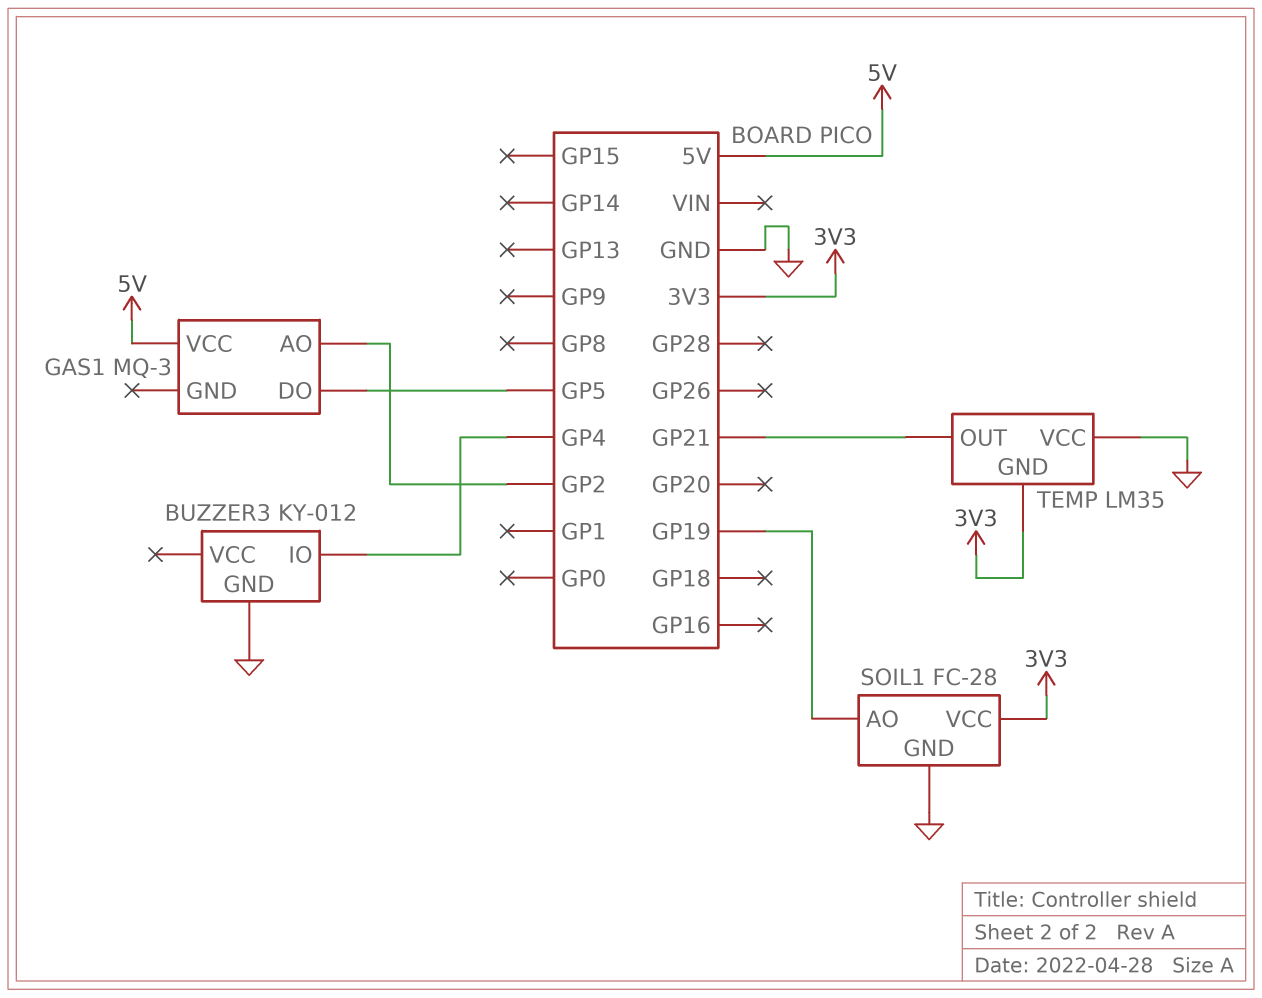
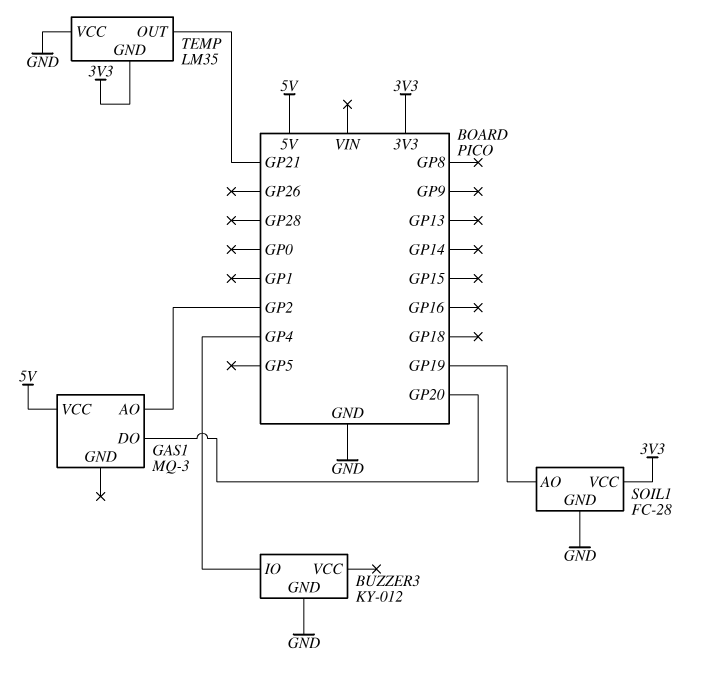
GAS1 pin DO: GP5 -> GP20

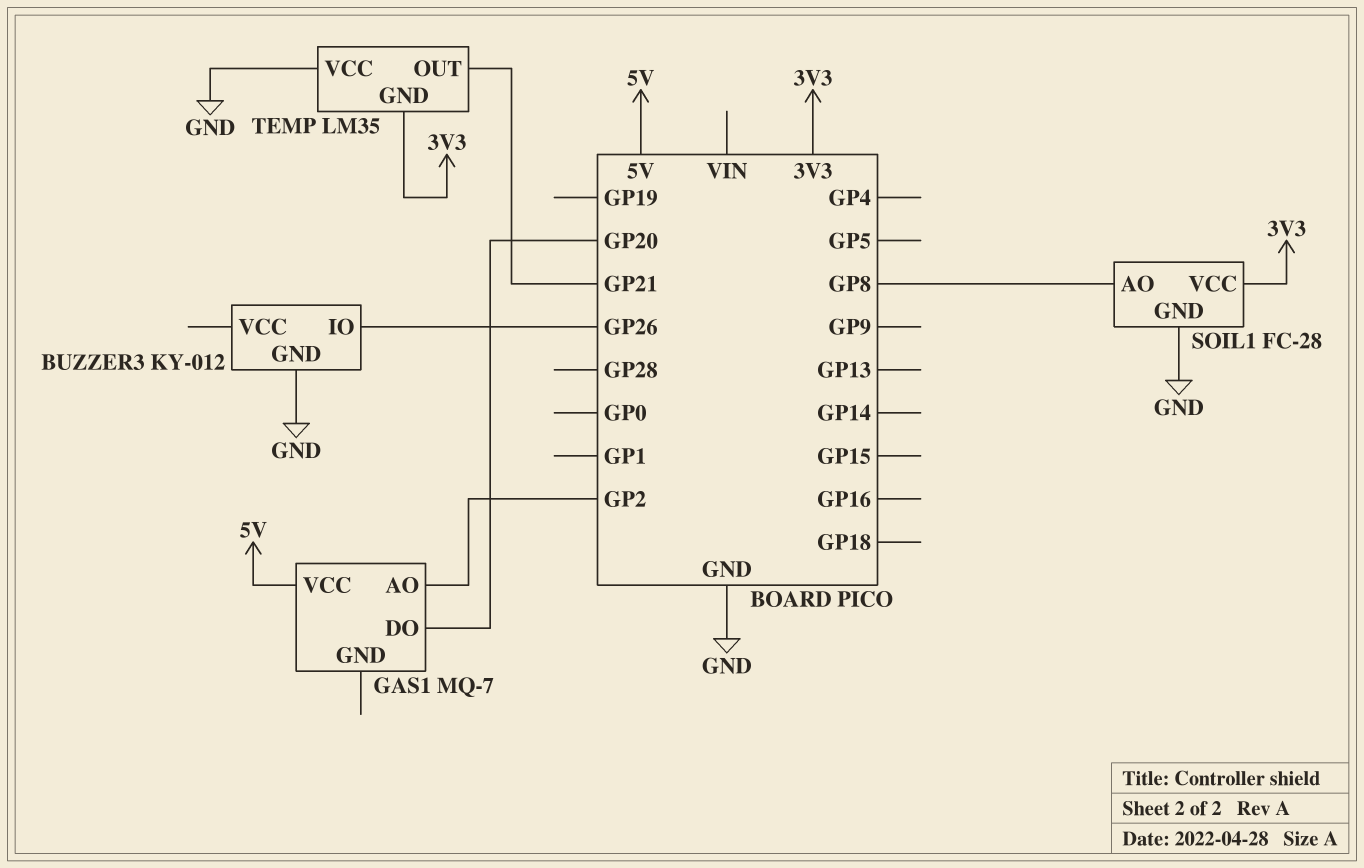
BUZZER3 pin IO: GP4 -> GP26
GAS1: MQ-3 -> MQ-7
SOIL1 pin AO: GP19 -> GP8

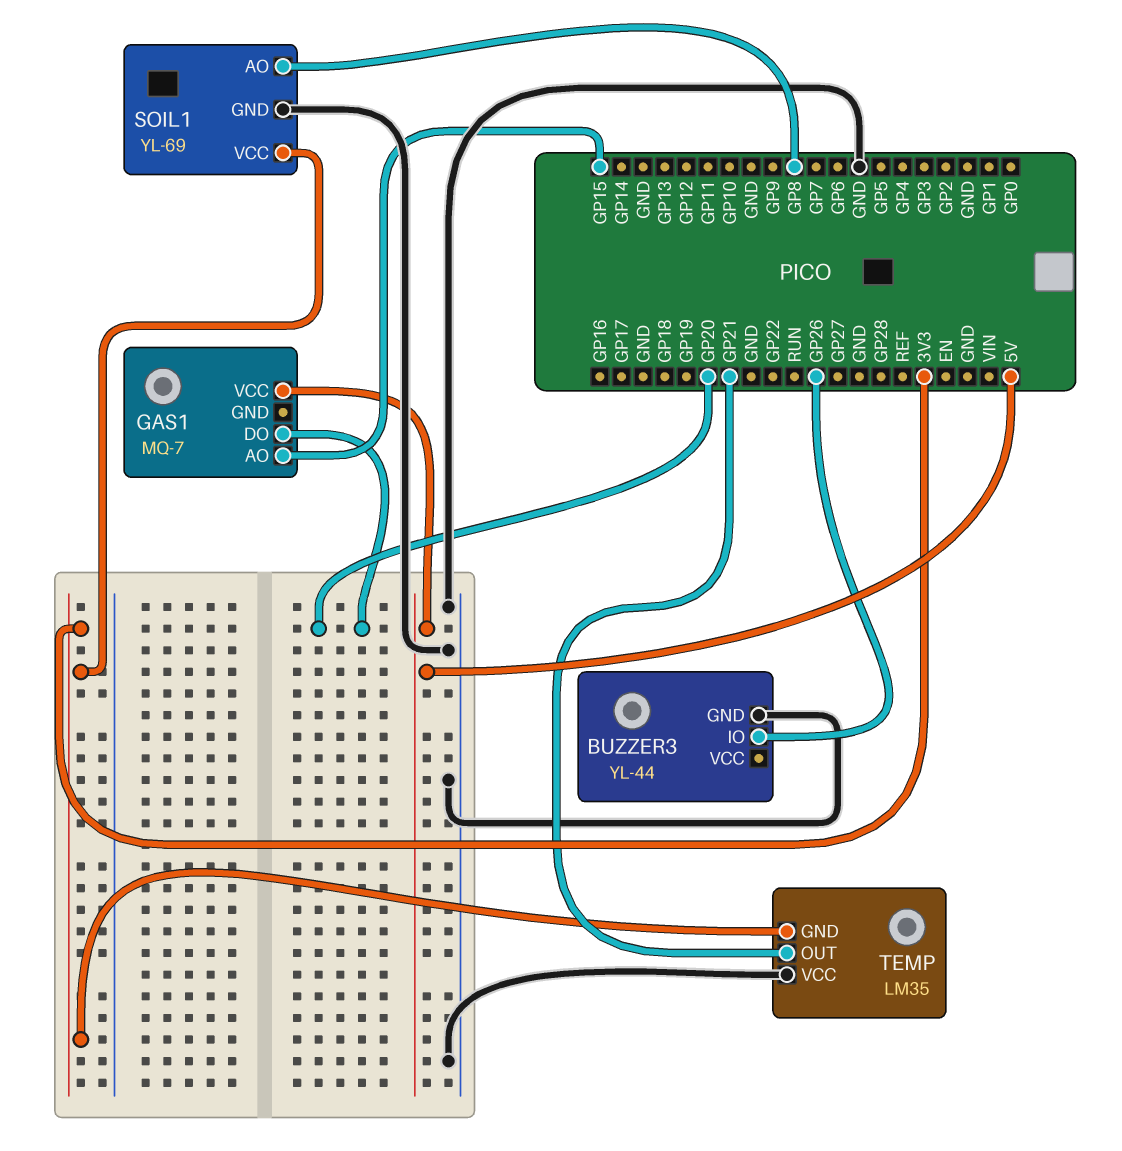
BUZZER3: KY-012 -> YL-44
GAS1 pin AO: GP2 -> GP15
SOIL1: FC-28 -> YL-69

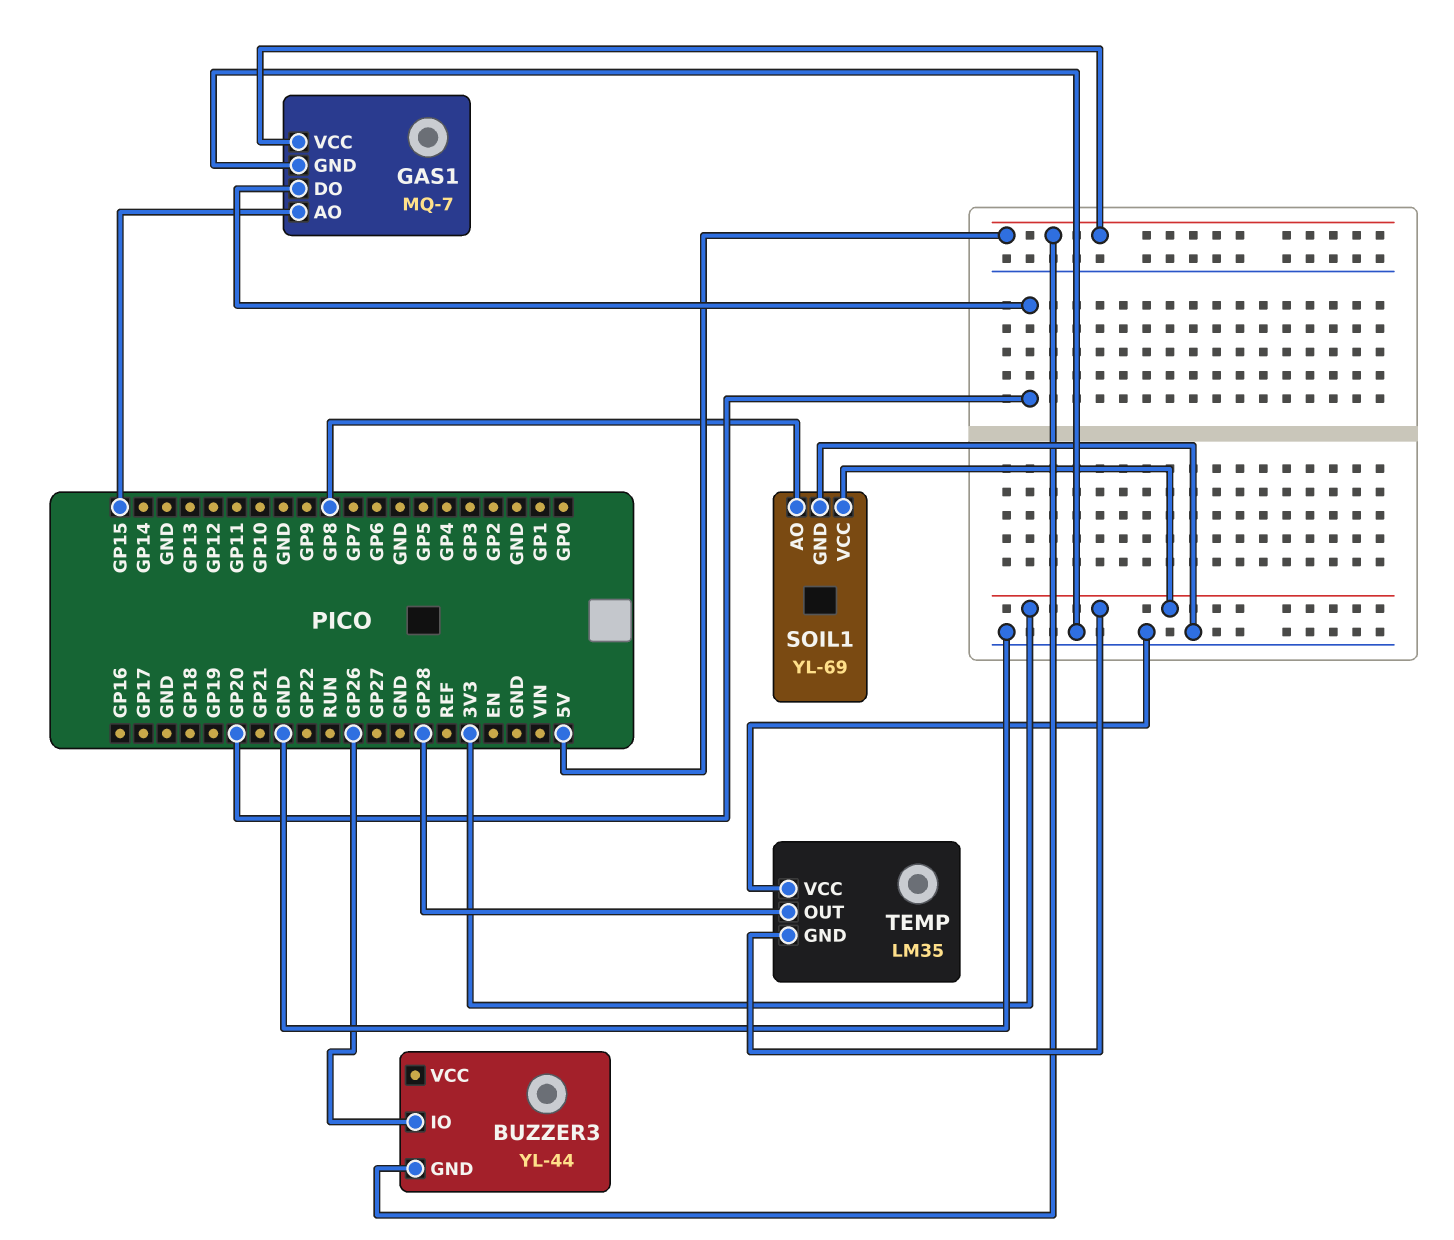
BUZZER3 pin GND: GND -> 5V
GAS1 pin GND: none -> GND
TEMP pin OUT: GP21 -> GP28

